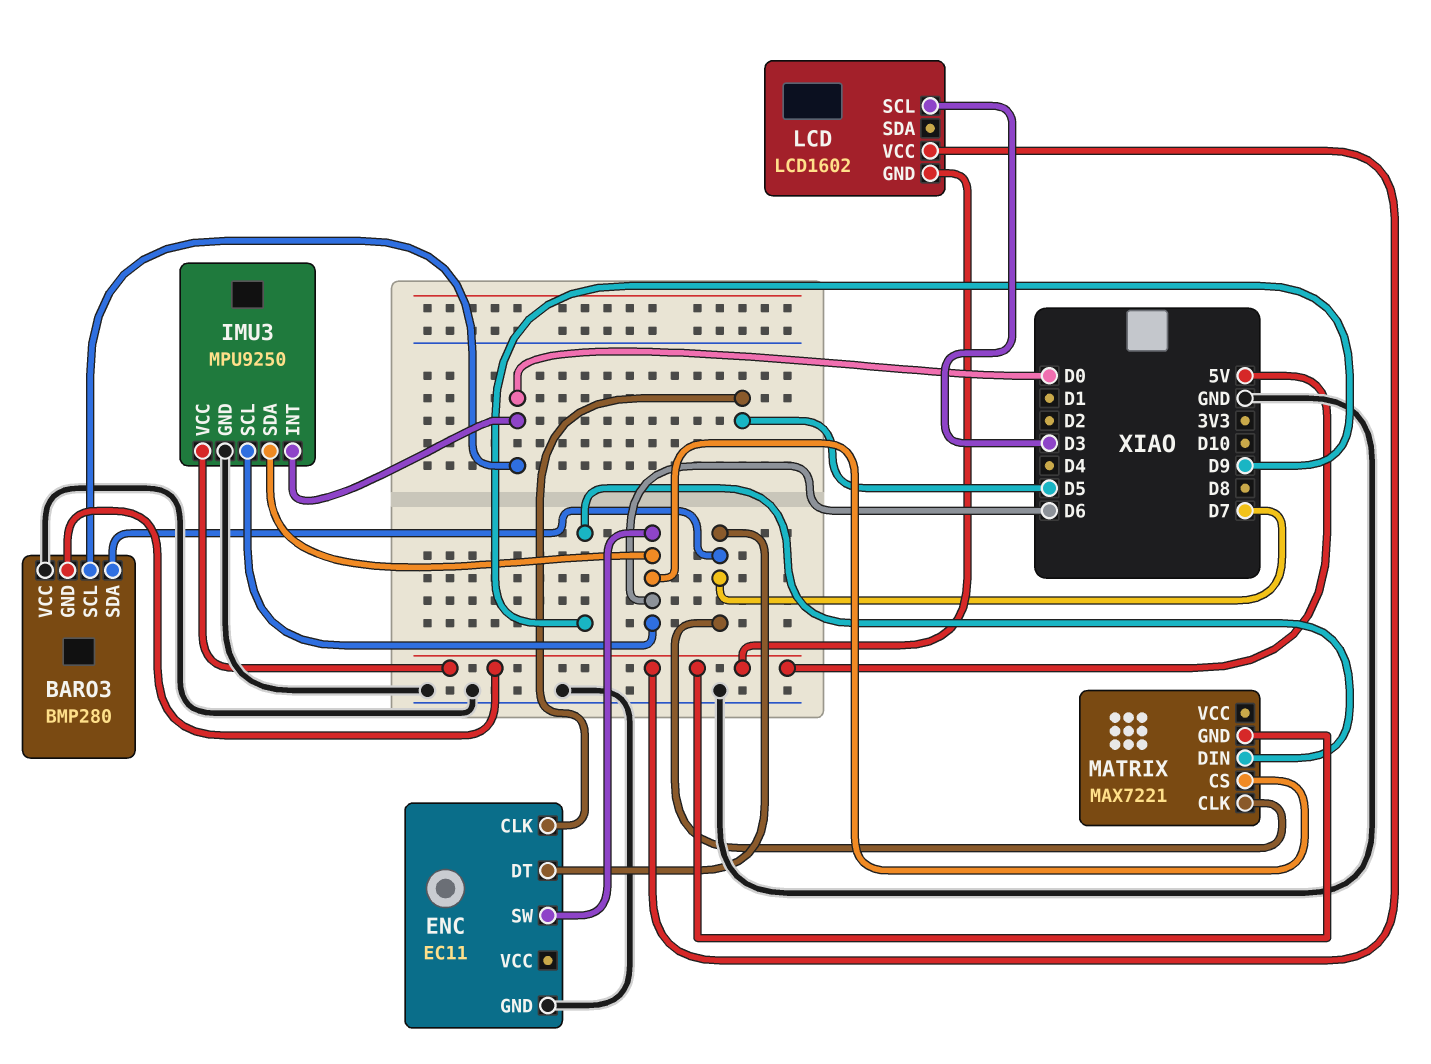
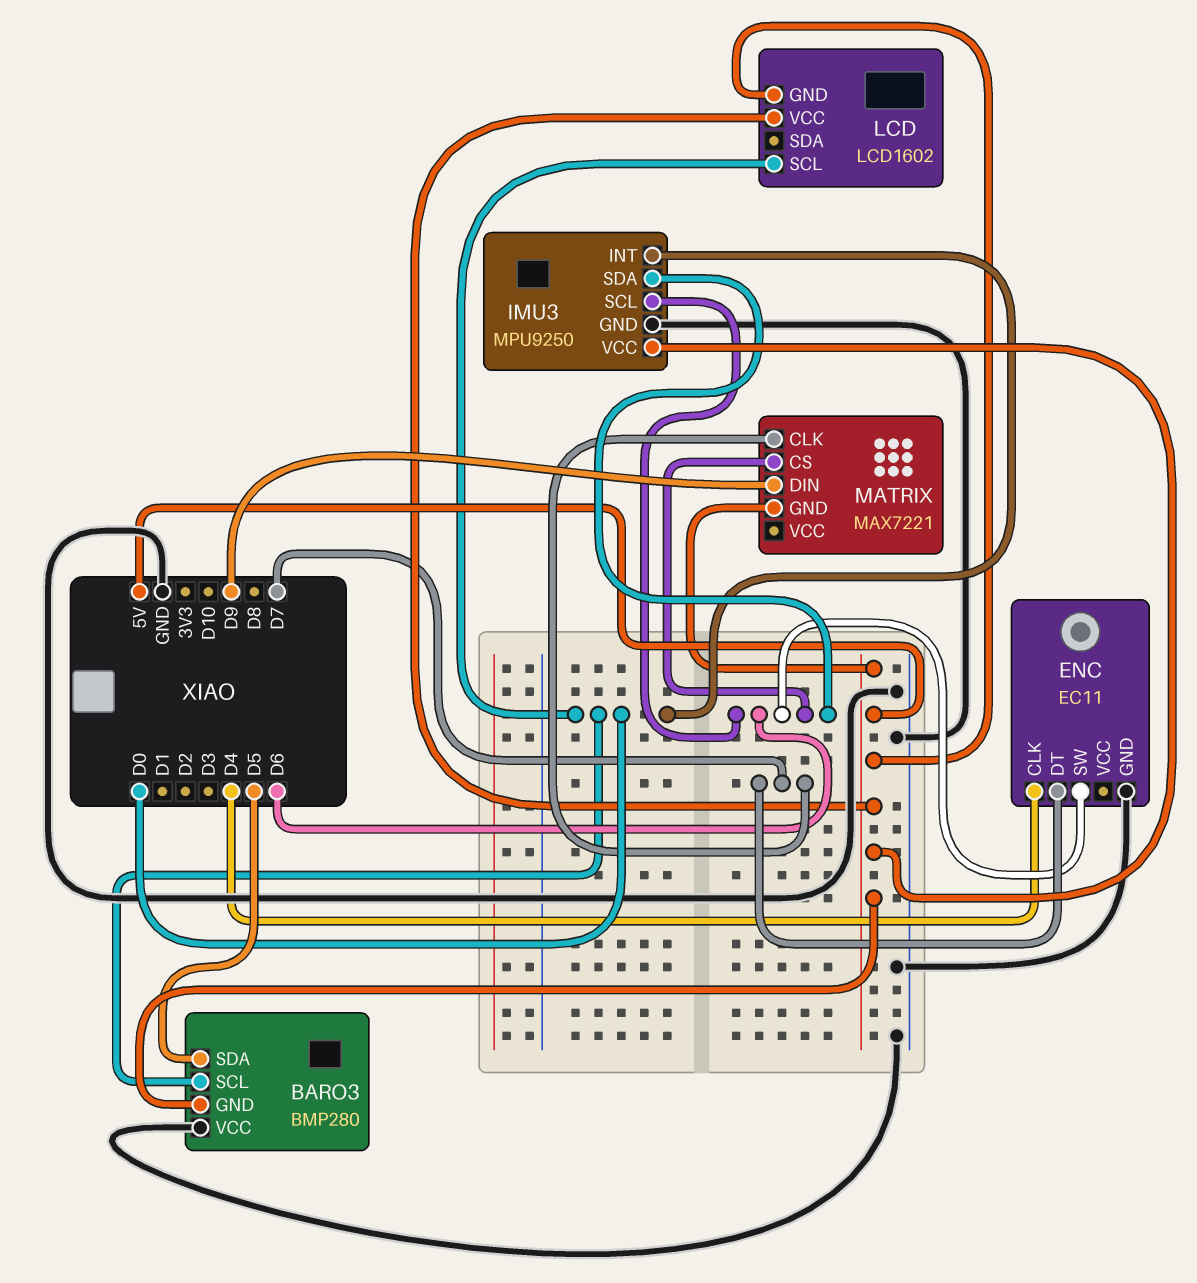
BARO3 pin SDA: D7 -> D5
ENC pin CLK: D5 -> D4
LCD pin SCL: D3 -> D0

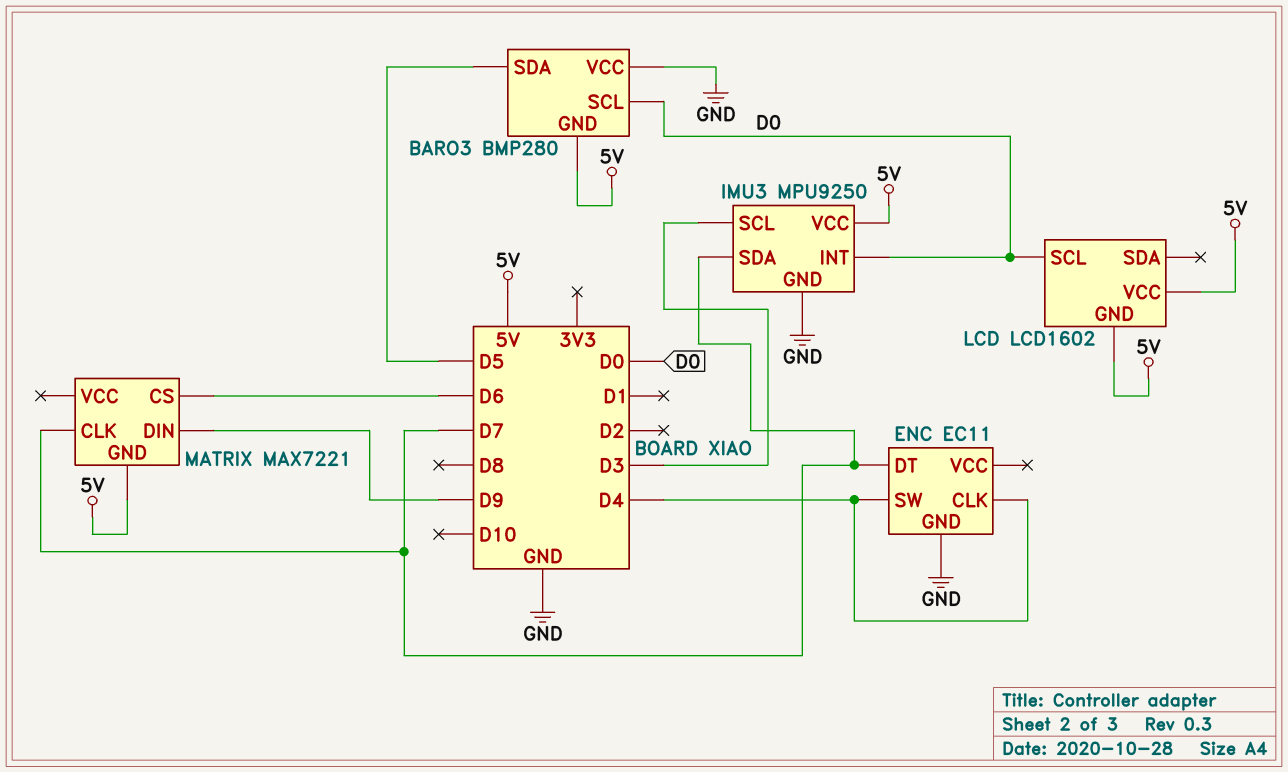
ENC pin SW: D6 -> D4
IMU3 pin SCL: D6 -> D3
IMU3 pin SDA: D6 -> D7

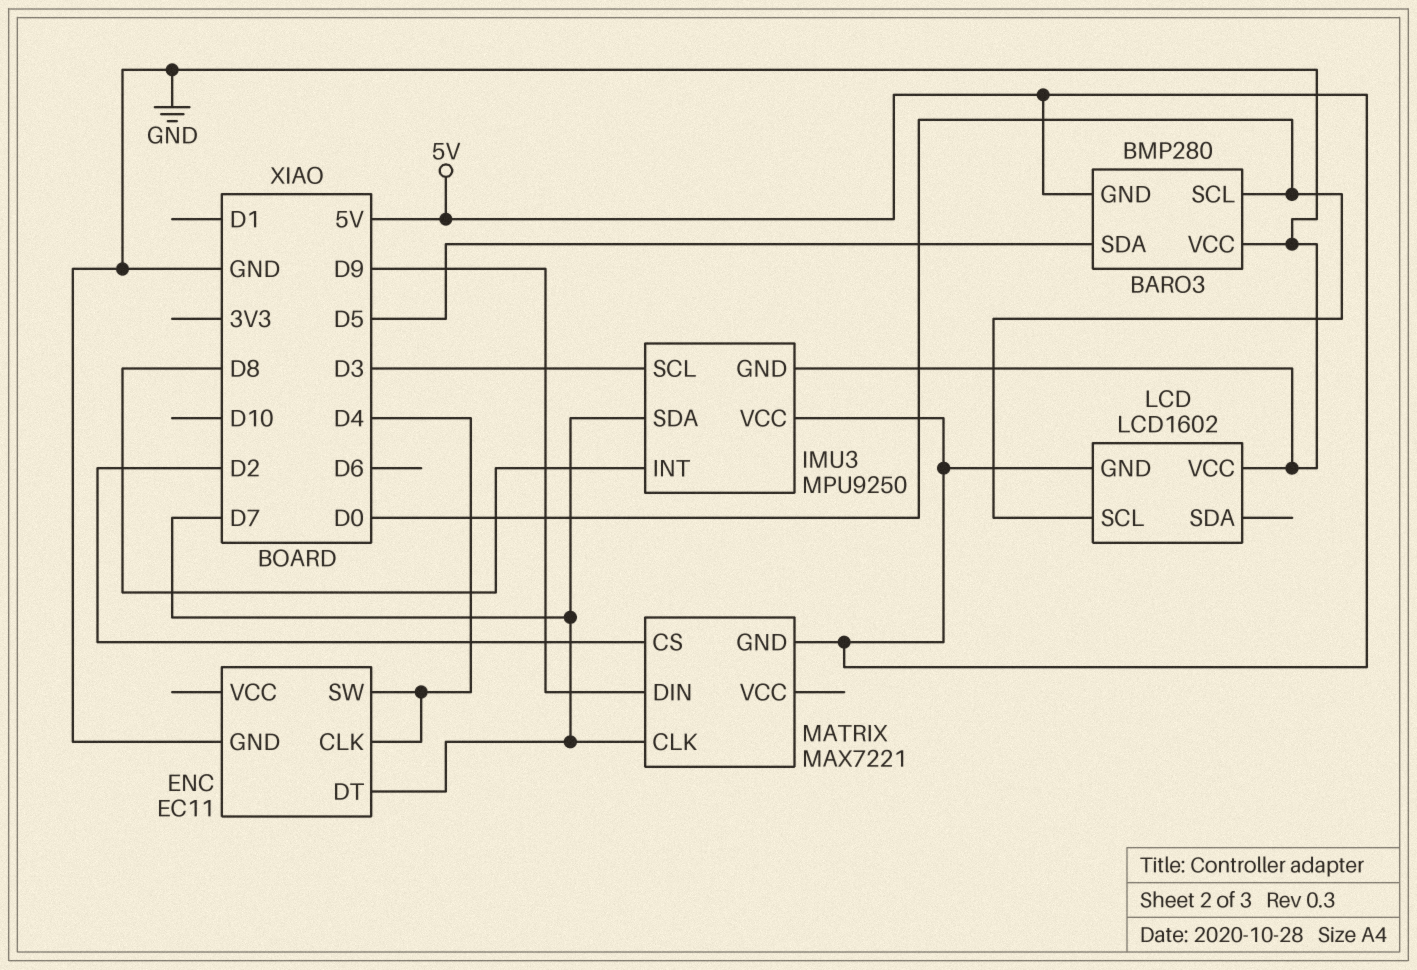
IMU3 pin INT: D0 -> D8
LCD pin VCC: 5V -> GND
MATRIX pin CS: D6 -> D2

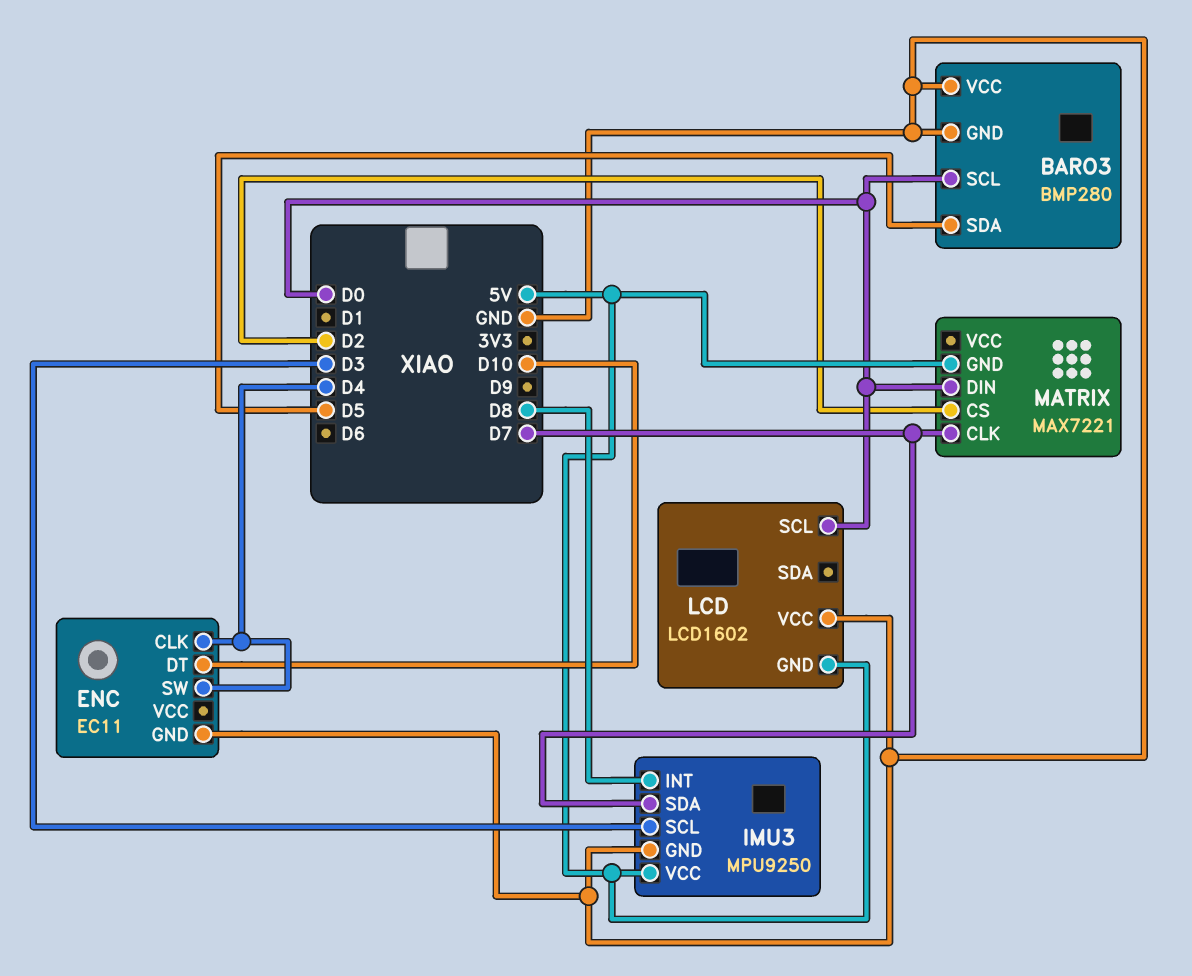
BARO3 pin GND: 5V -> GND
ENC pin DT: D7 -> D10
MATRIX pin DIN: D9 -> D0

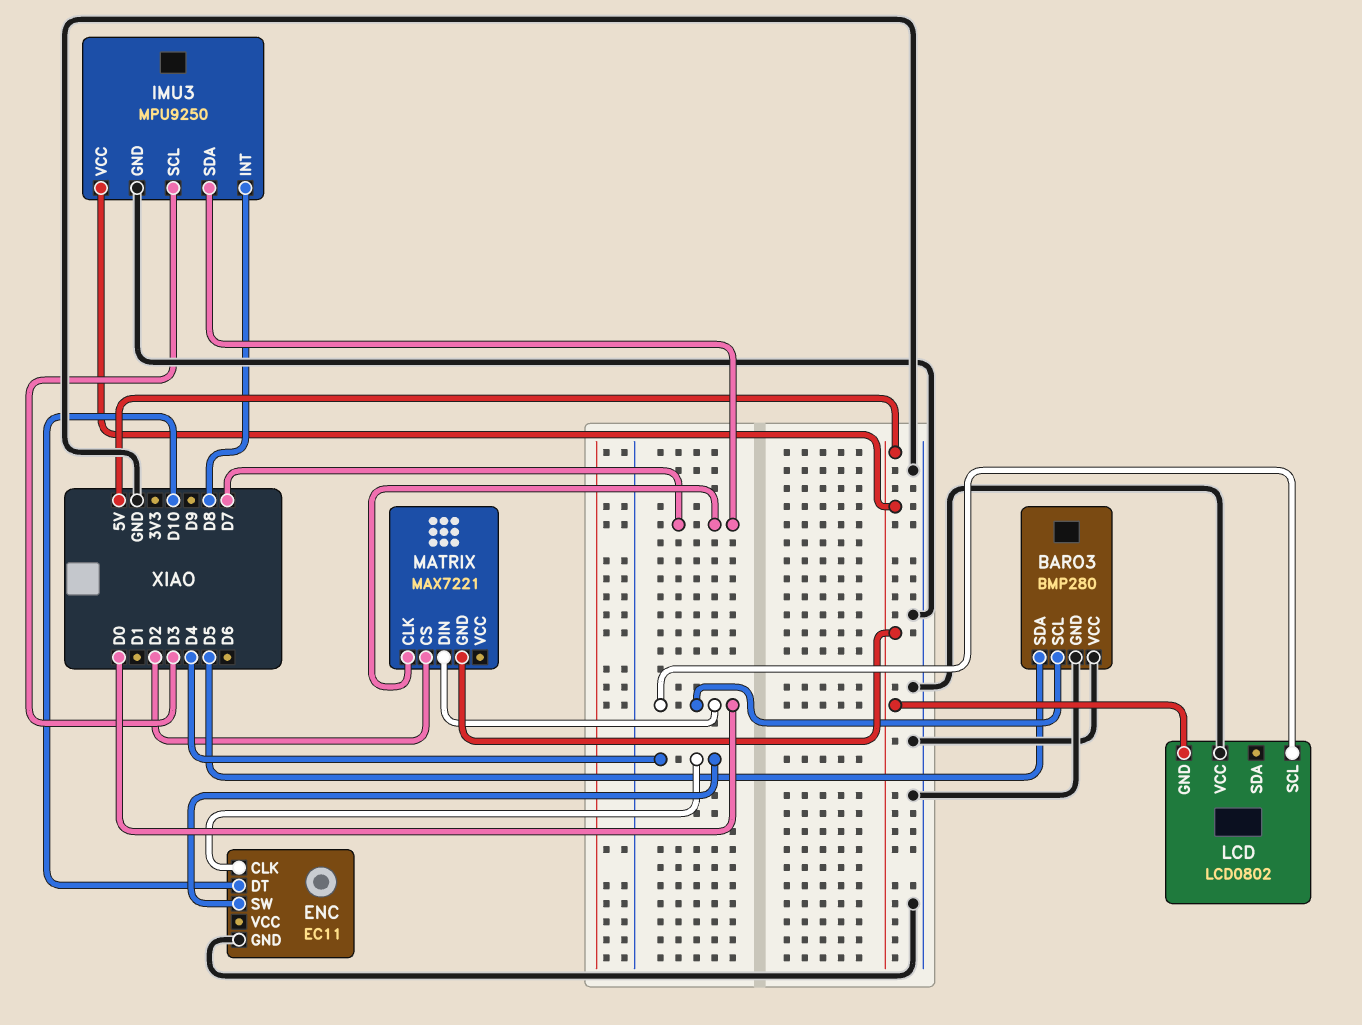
LCD: LCD1602 -> LCD0802

